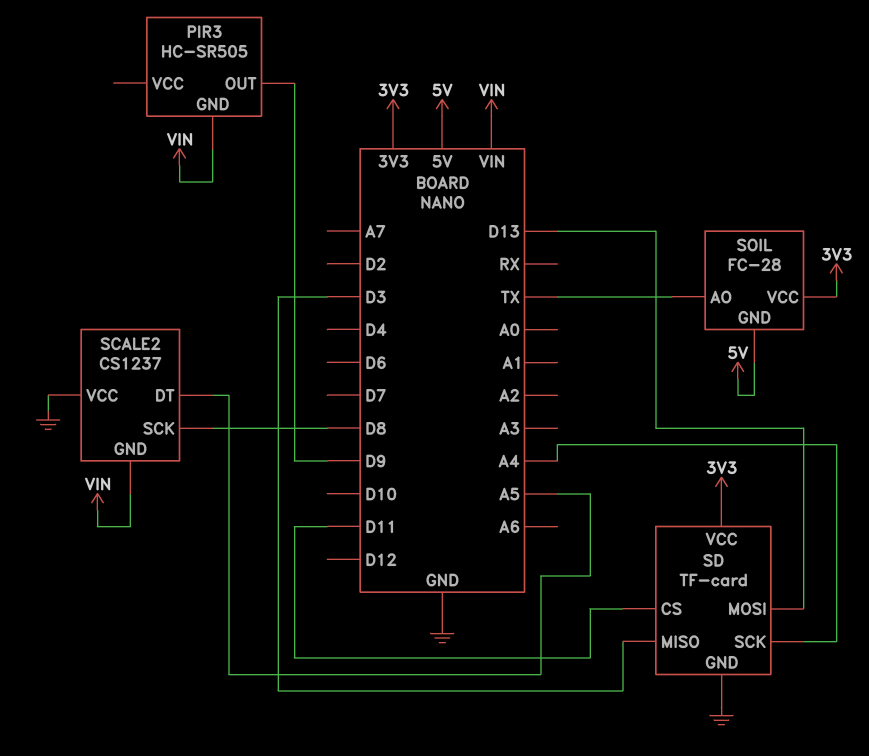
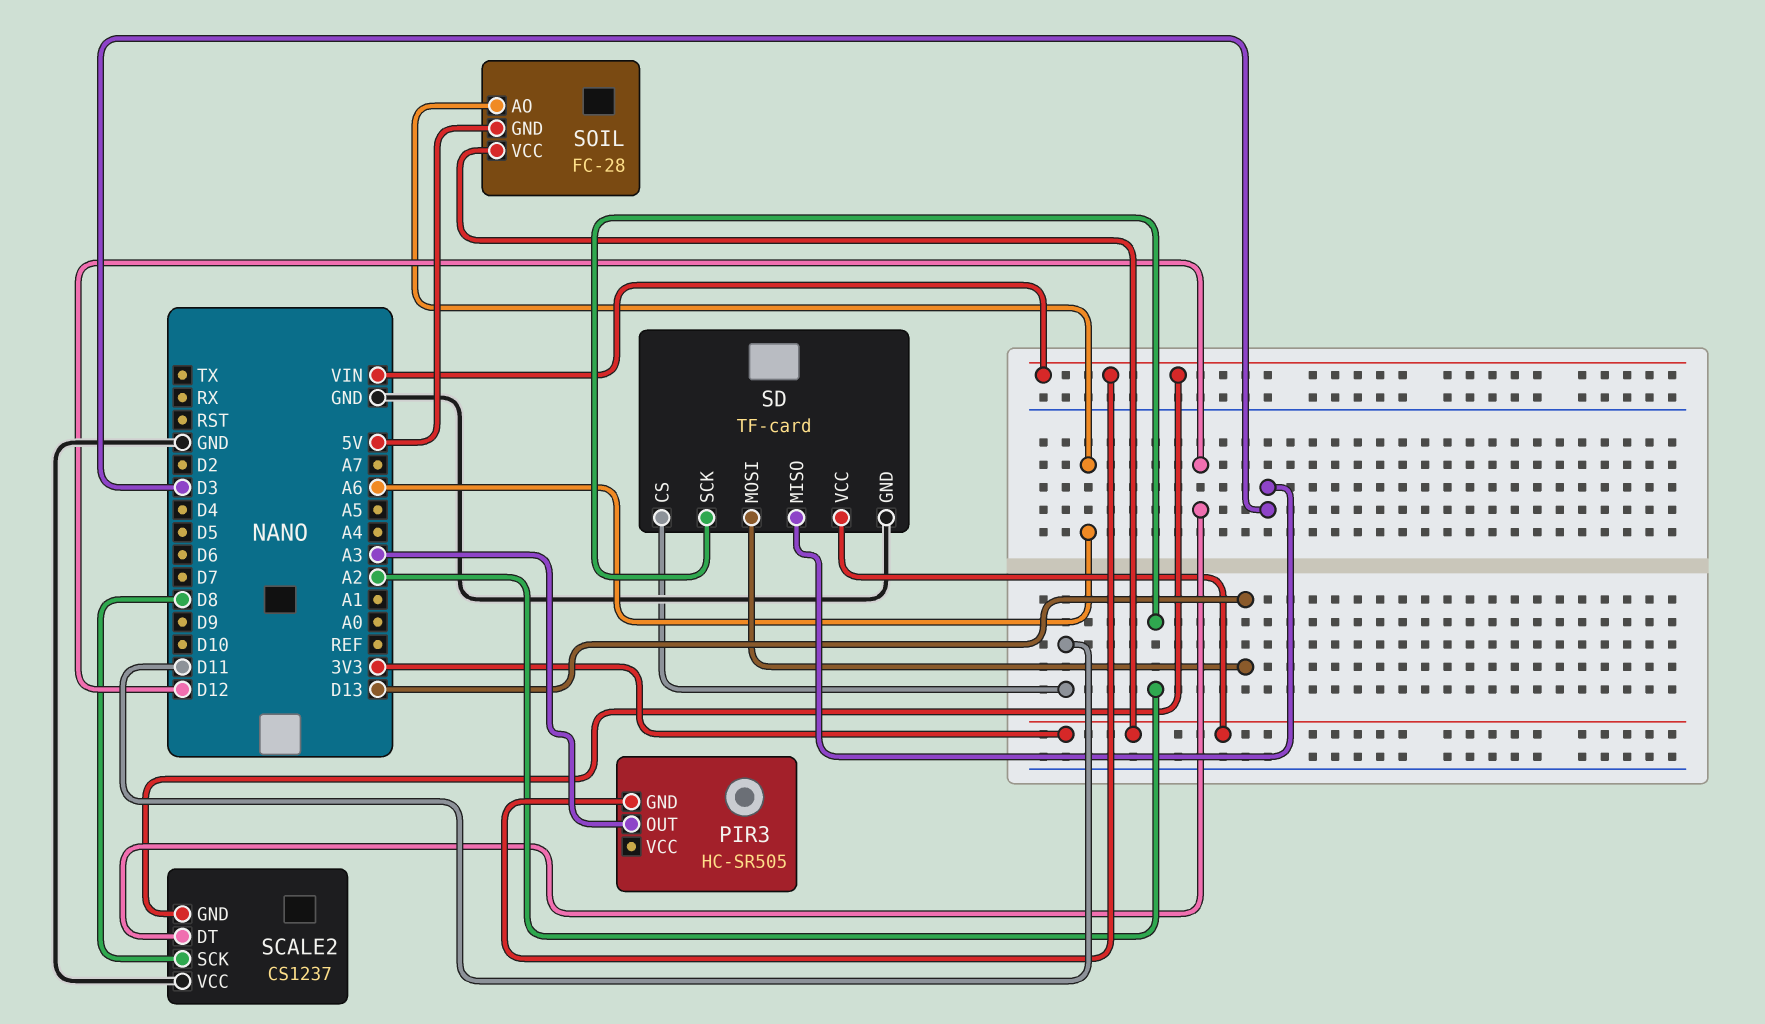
PIR3 pin OUT: D9 -> A3
SCALE2 pin DT: A5 -> D12
SD pin SCK: A4 -> A2
SOIL pin AO: TX -> A6

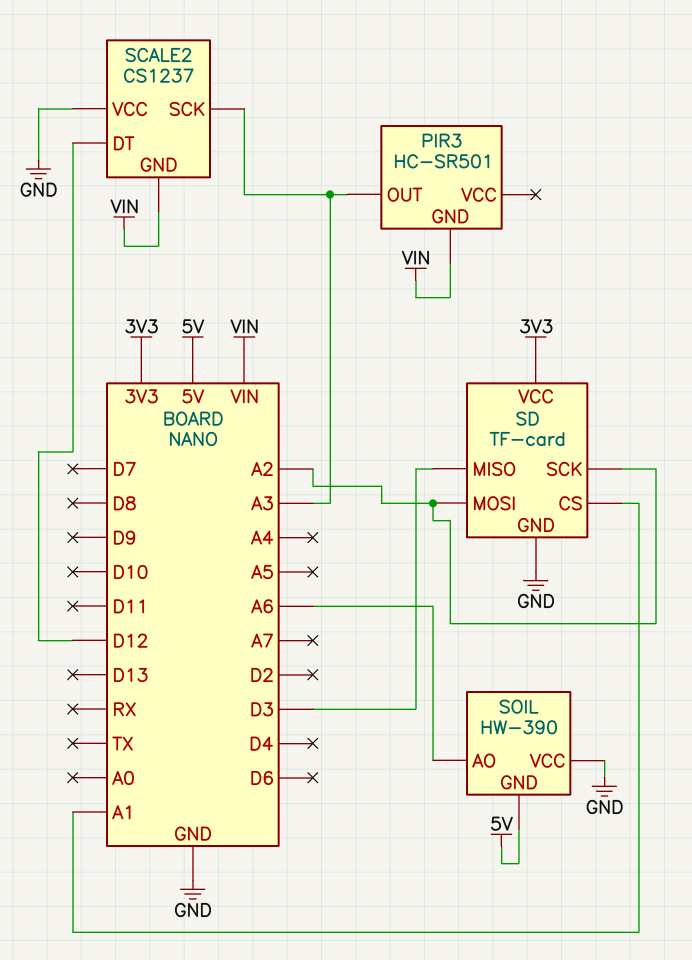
PIR3: HC-SR505 -> HC-SR501
SCALE2 pin SCK: D8 -> A3
SD pin CS: D11 -> A1
SD pin MOSI: D13 -> A2
SOIL: FC-28 -> HW-390
SOIL pin VCC: 3V3 -> GND

